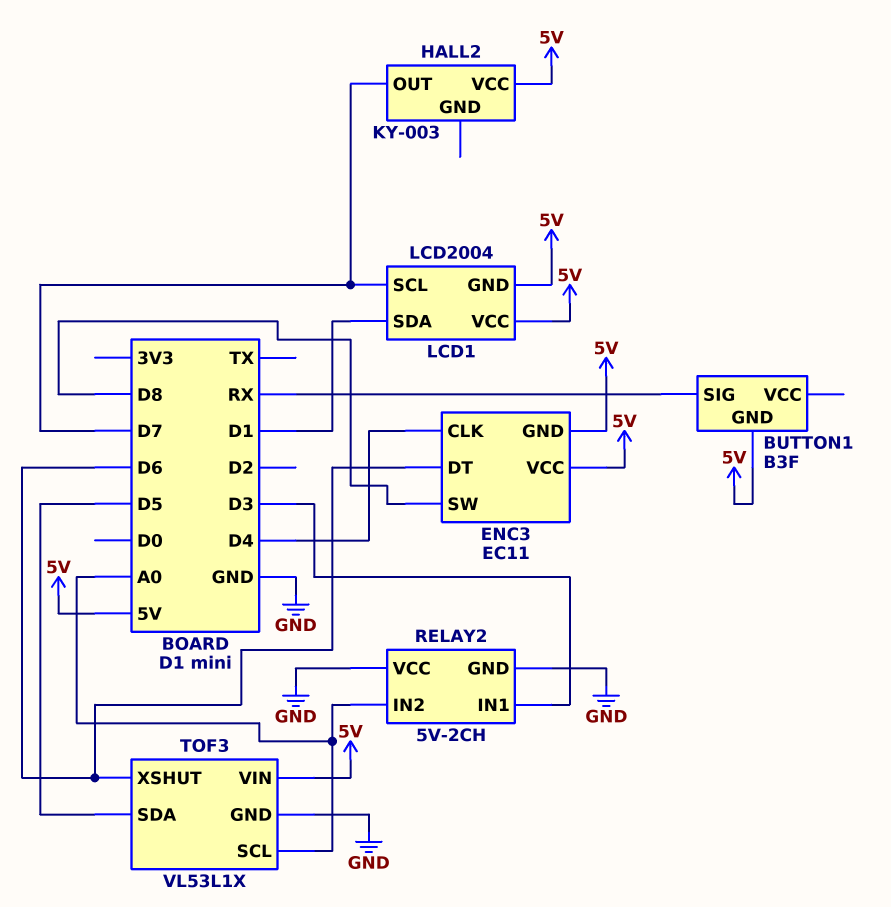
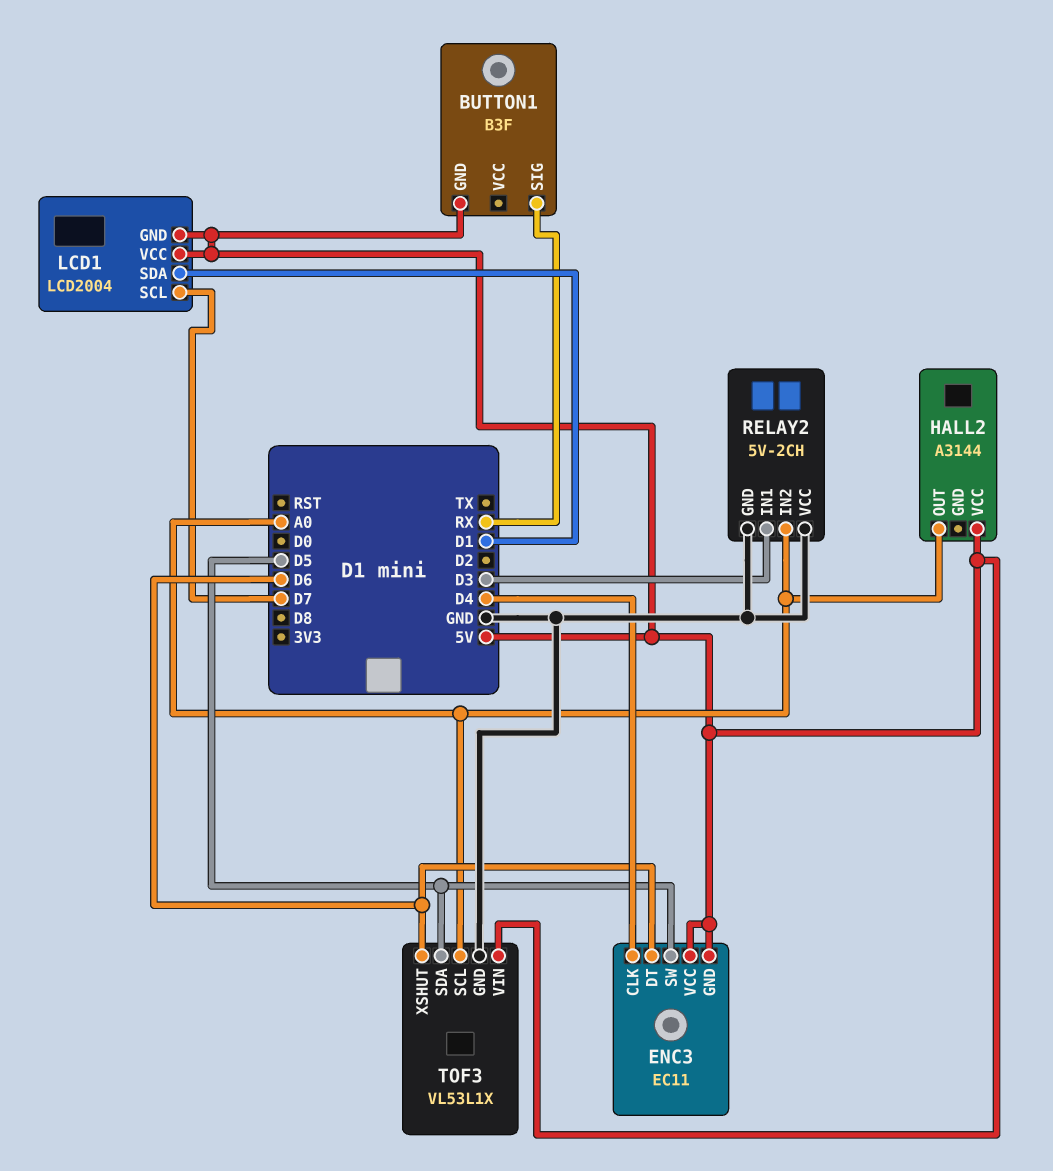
ENC3 pin SW: D8 -> D5
HALL2: KY-003 -> A3144
HALL2 pin OUT: D7 -> A0

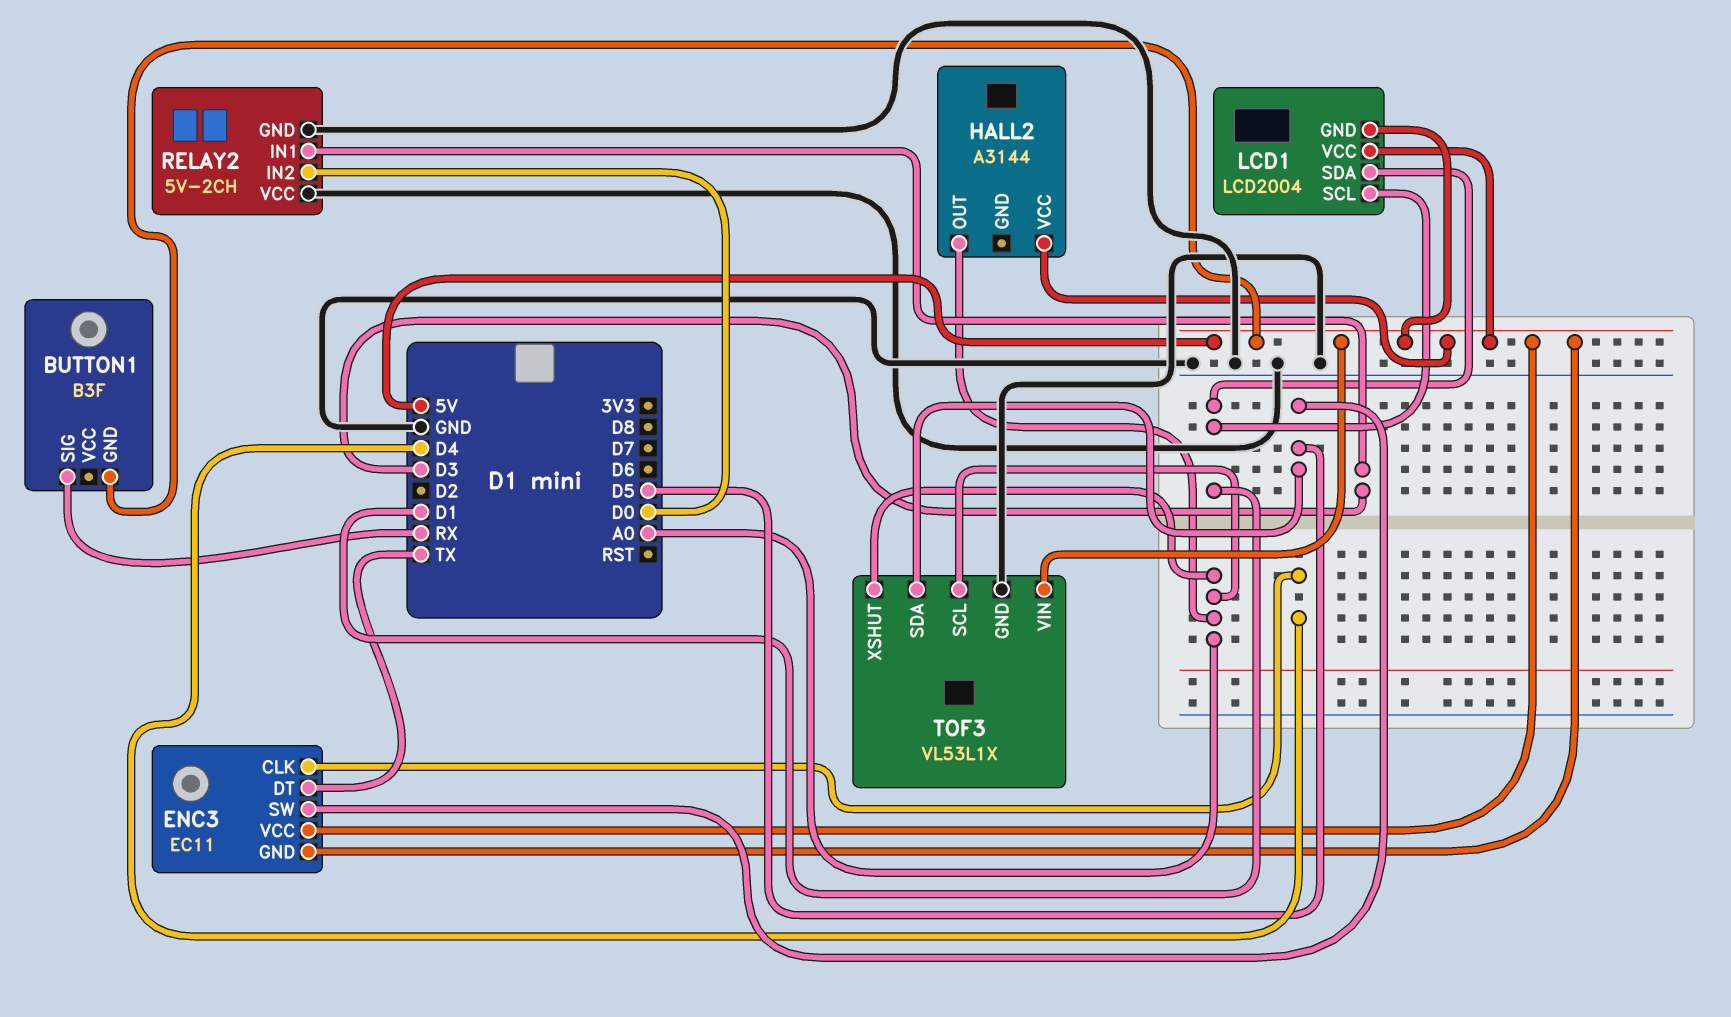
ENC3 pin DT: D6 -> TX
LCD1 pin SCL: D7 -> D1
RELAY2 pin IN2: A0 -> D0
TOF3 pin XSHUT: D6 -> A0

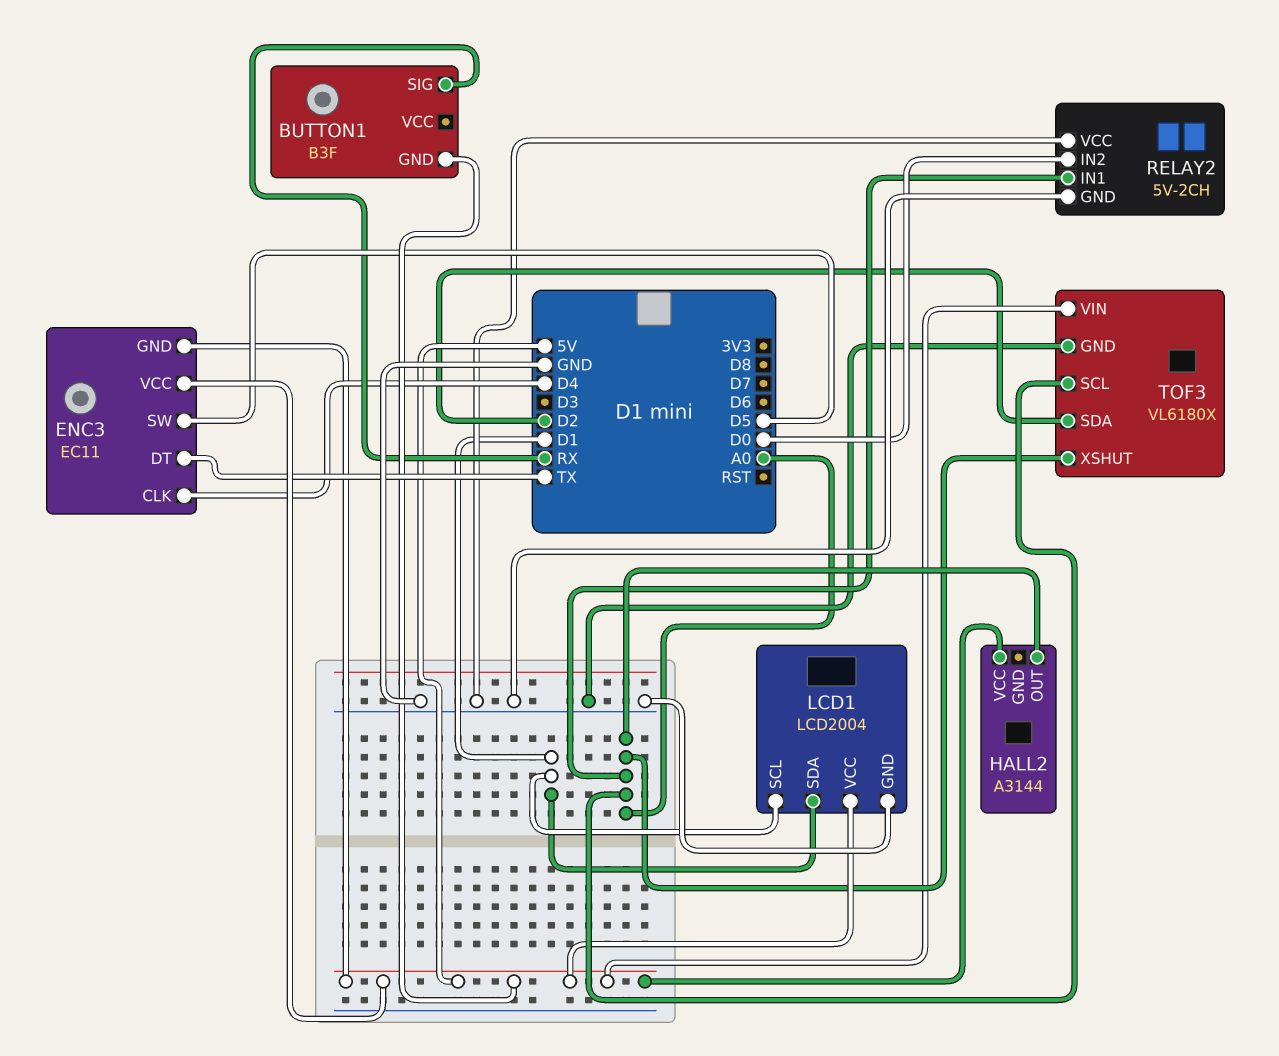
LCD1 pin GND: 5V -> GND
RELAY2 pin IN1: D3 -> A0
TOF3: VL53L1X -> VL6180X
TOF3 pin SDA: D5 -> D2

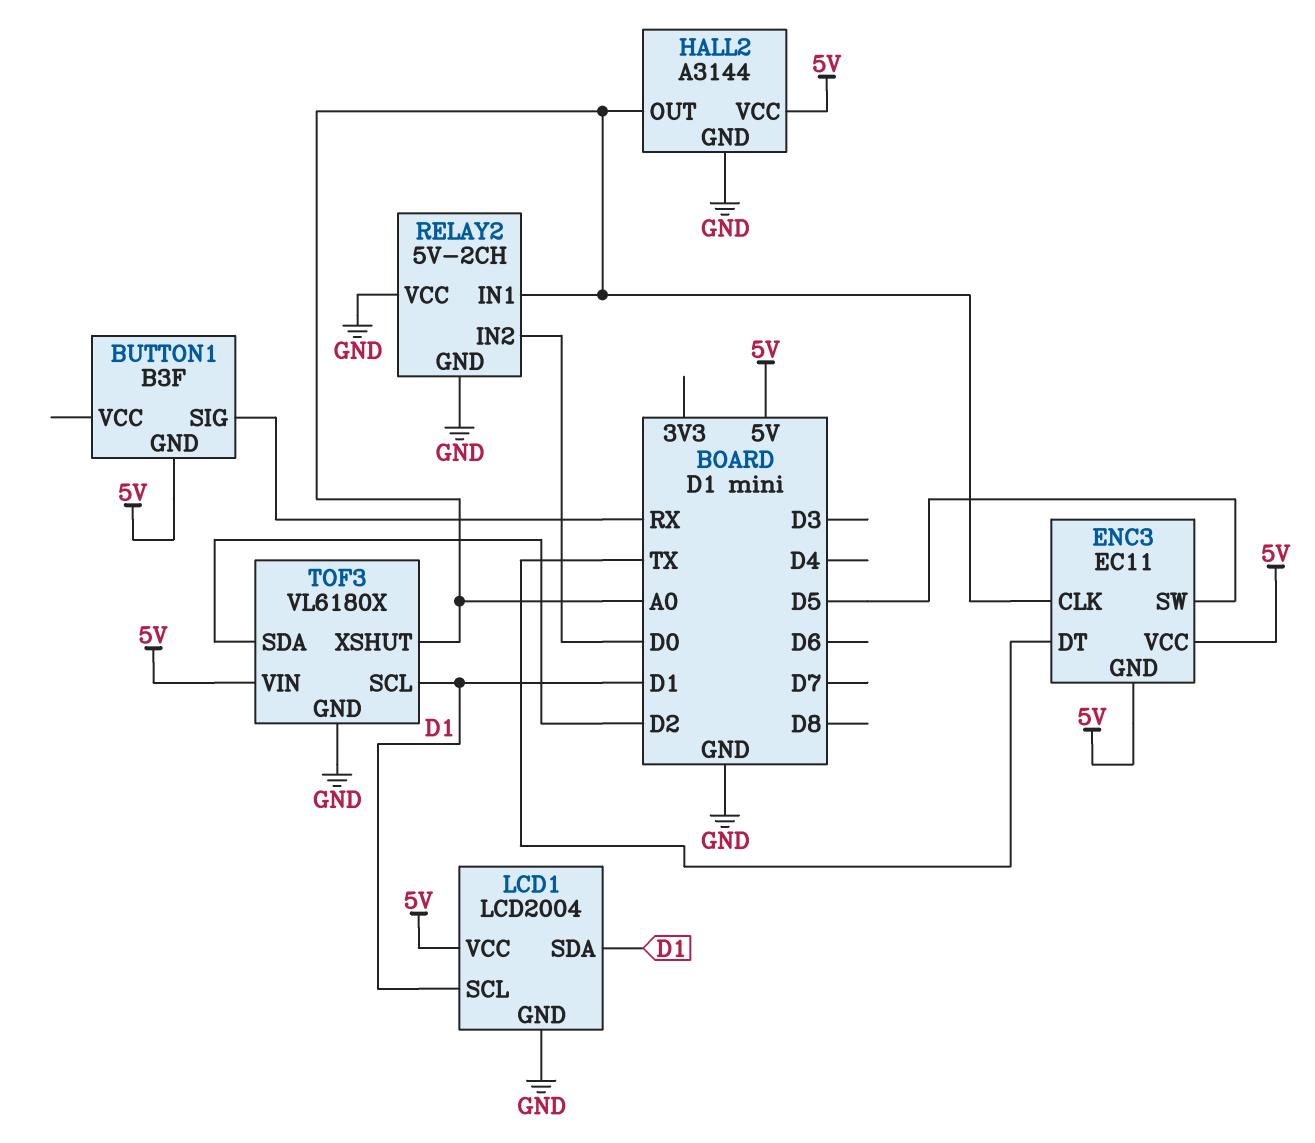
ENC3 pin CLK: D4 -> A0
HALL2 pin GND: none -> GND
TOF3 pin SCL: A0 -> D1

